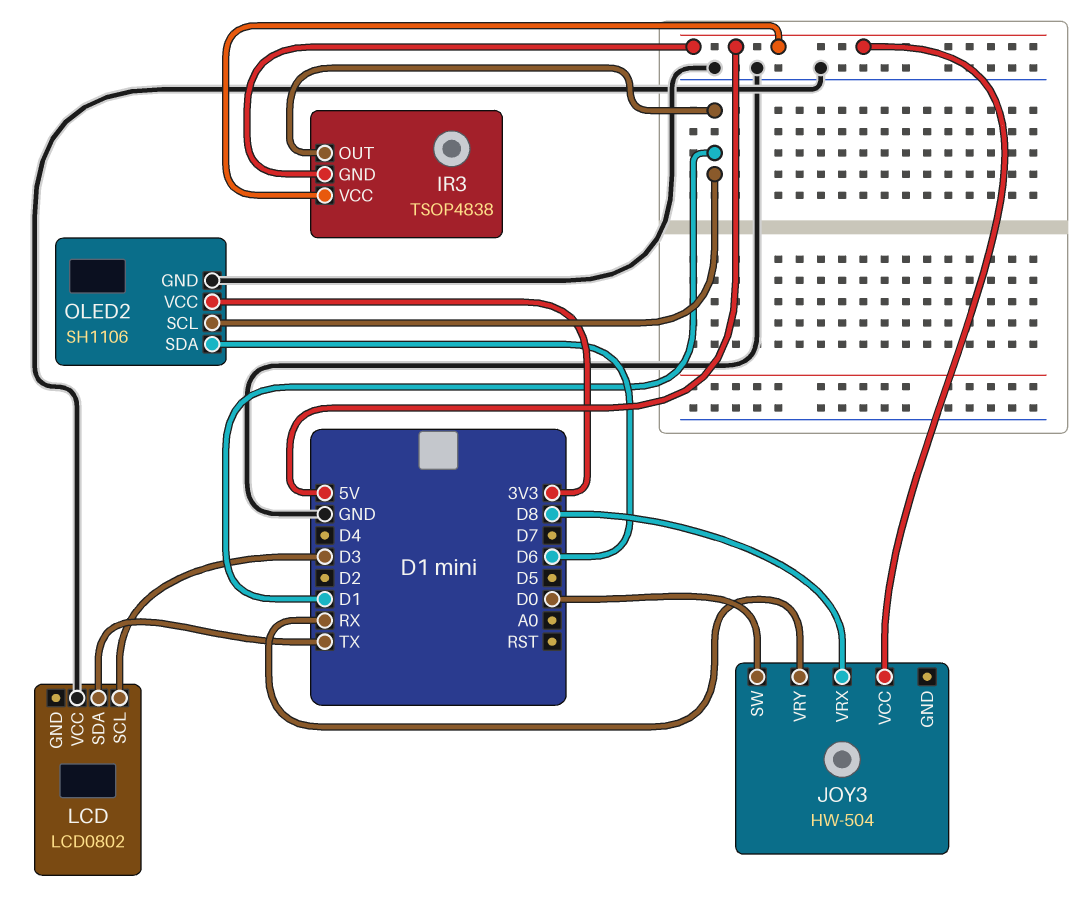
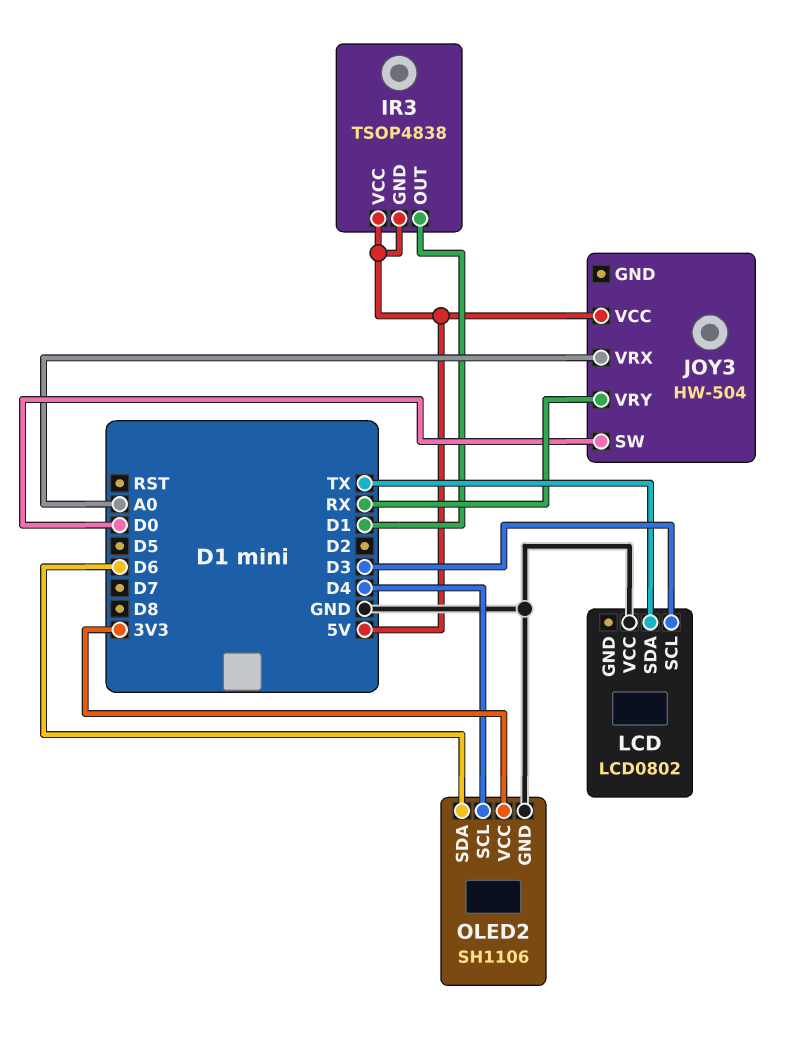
JOY3 pin VRX: D8 -> A0
OLED2 pin SCL: D1 -> D4

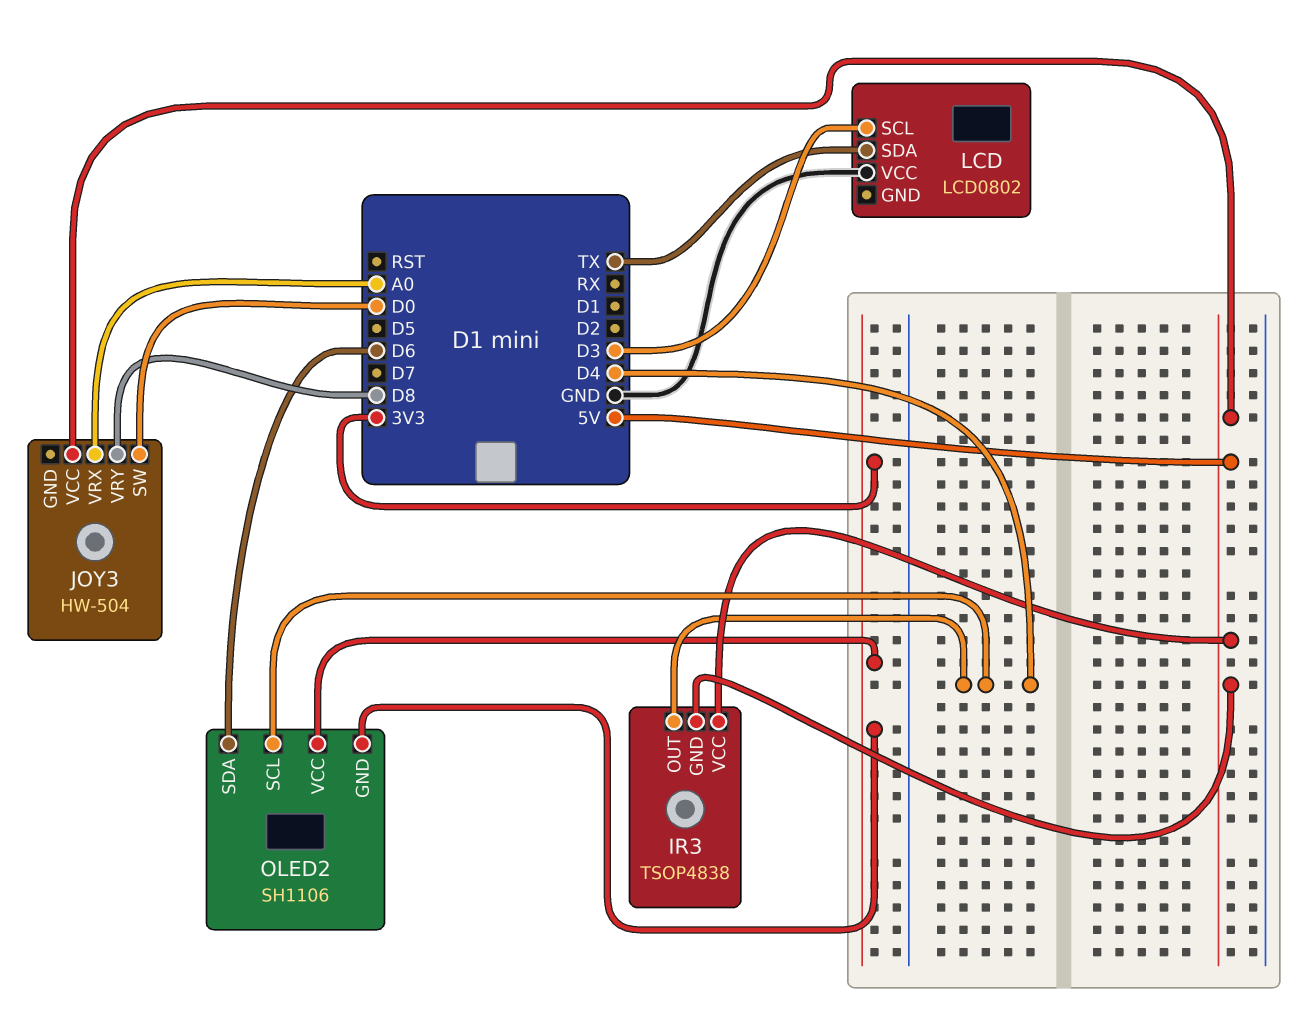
IR3 pin OUT: D1 -> D4
JOY3 pin VRY: RX -> D8
OLED2 pin GND: GND -> 3V3

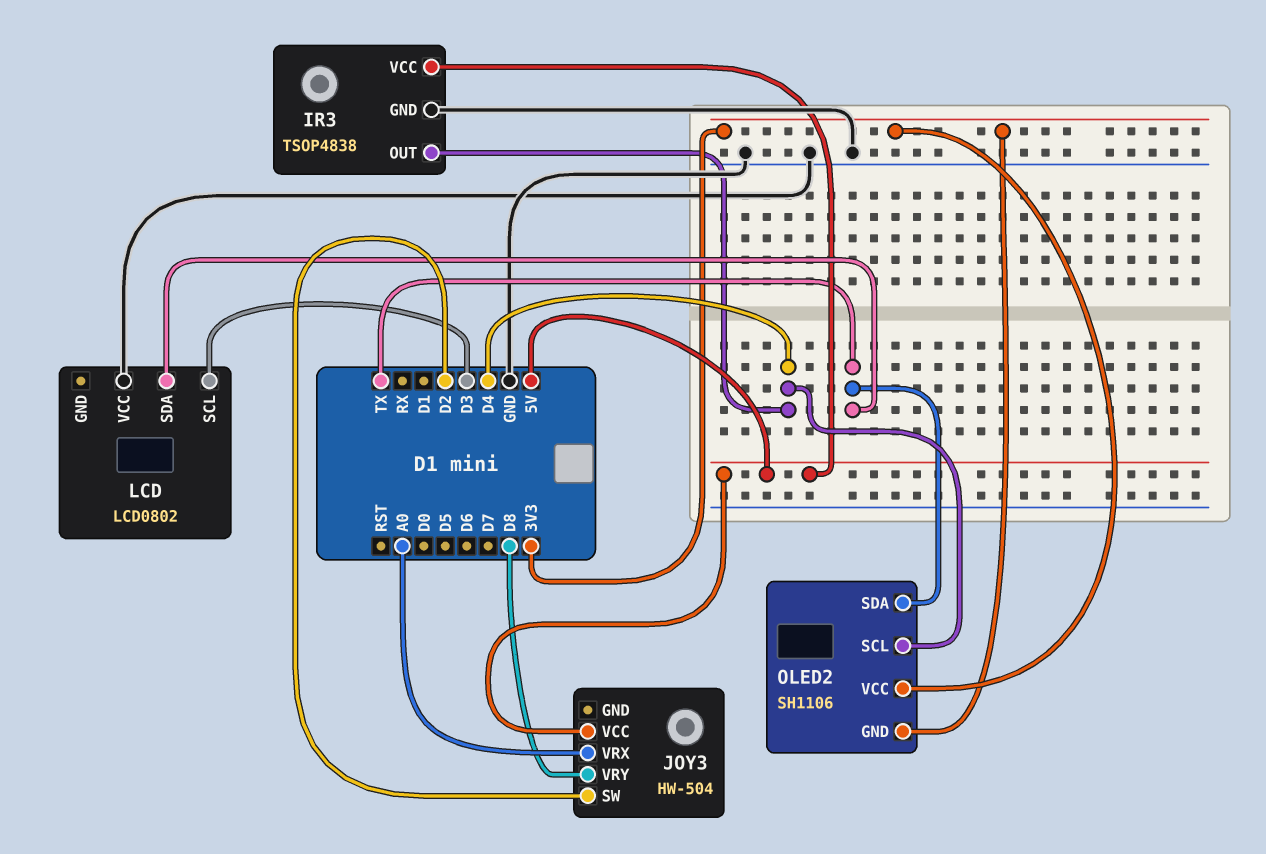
IR3 pin GND: 5V -> GND
JOY3 pin SW: D0 -> D2
OLED2 pin SDA: D6 -> TX

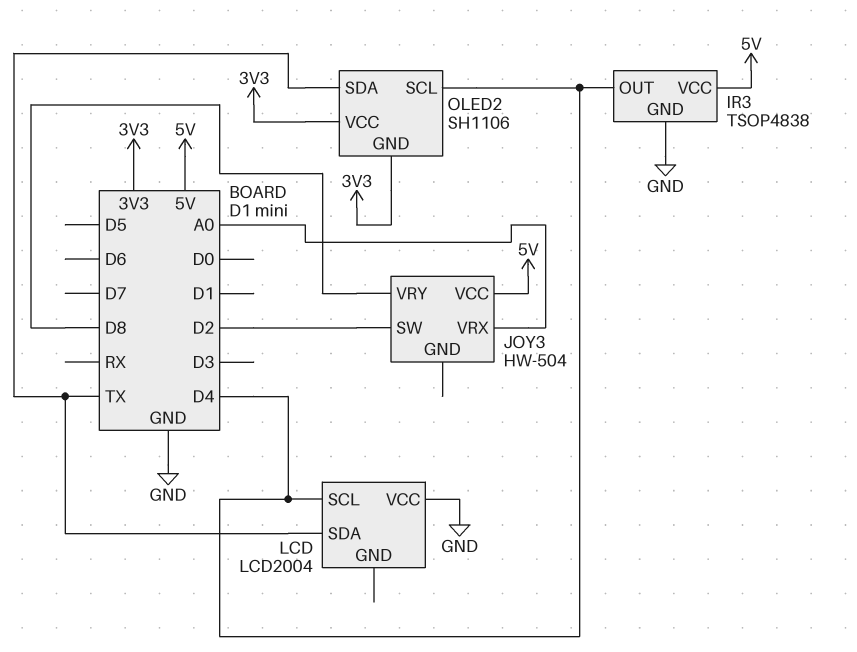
LCD: LCD0802 -> LCD2004
LCD pin SCL: D3 -> D4

